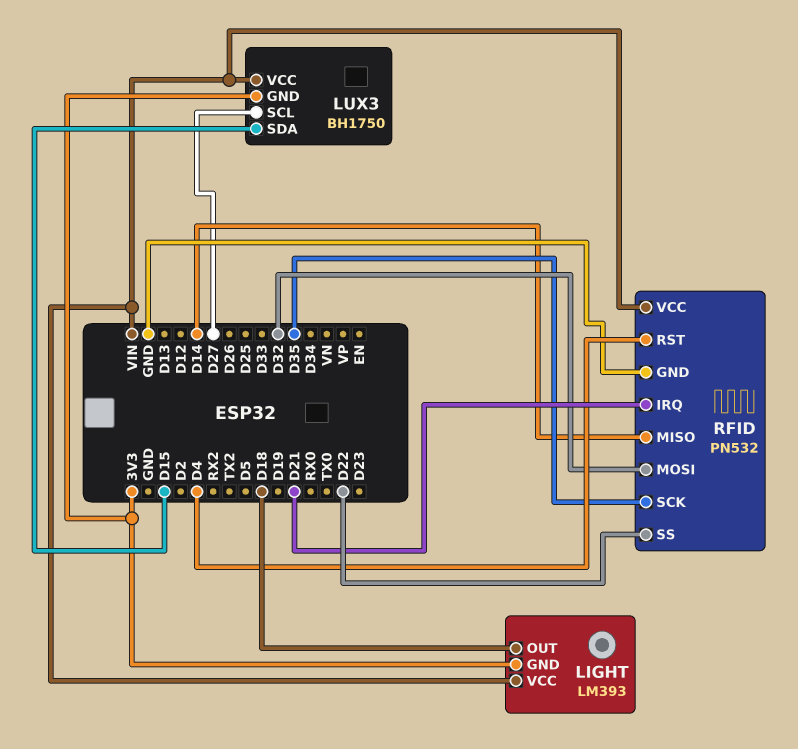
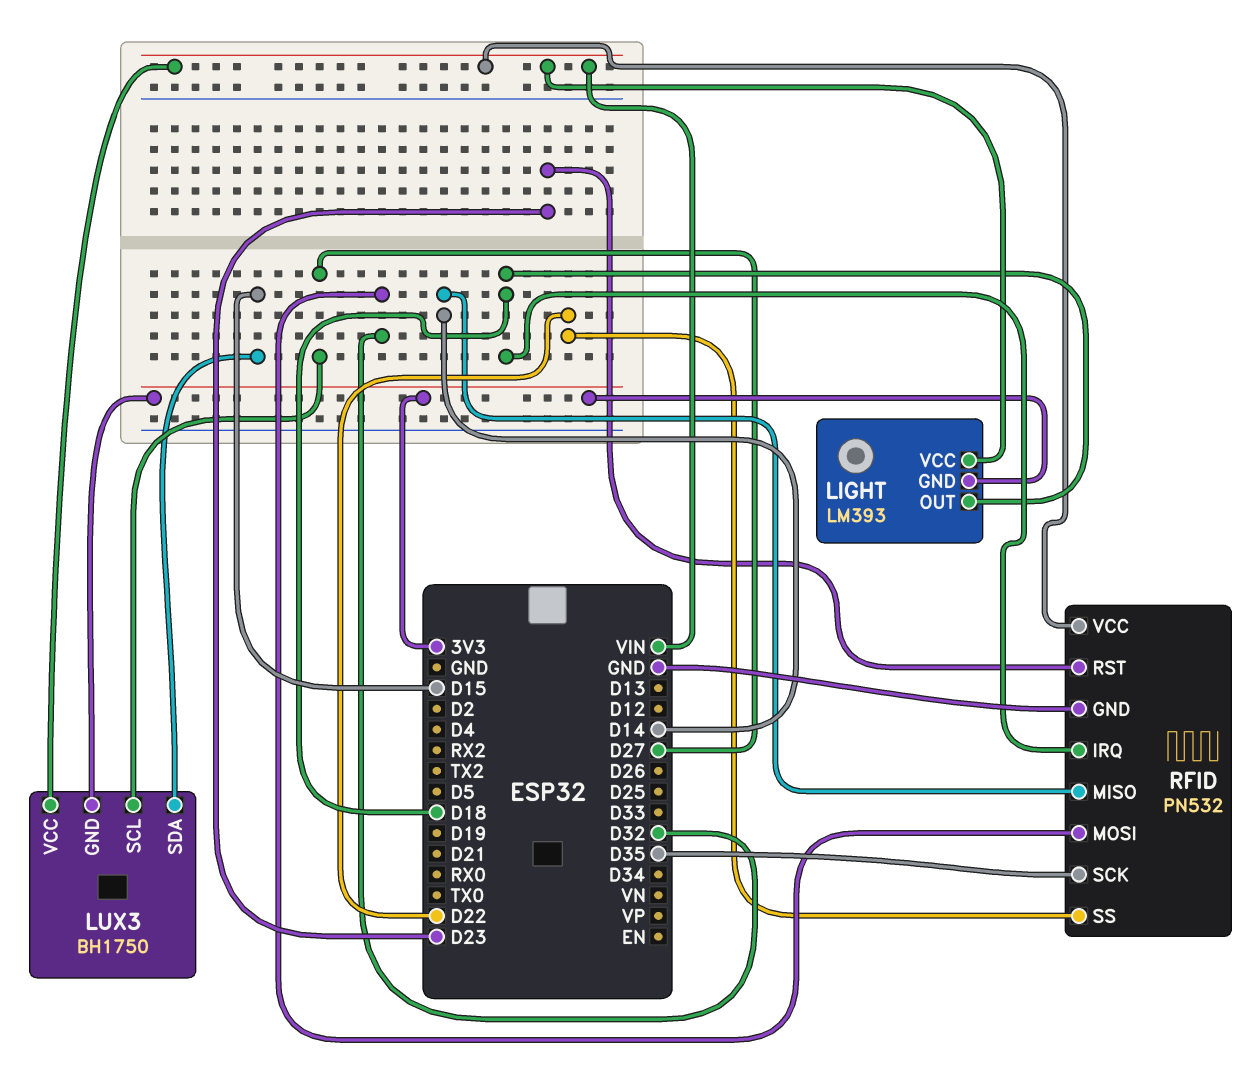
RFID pin IRQ: D21 -> D18
RFID pin RST: D4 -> D23

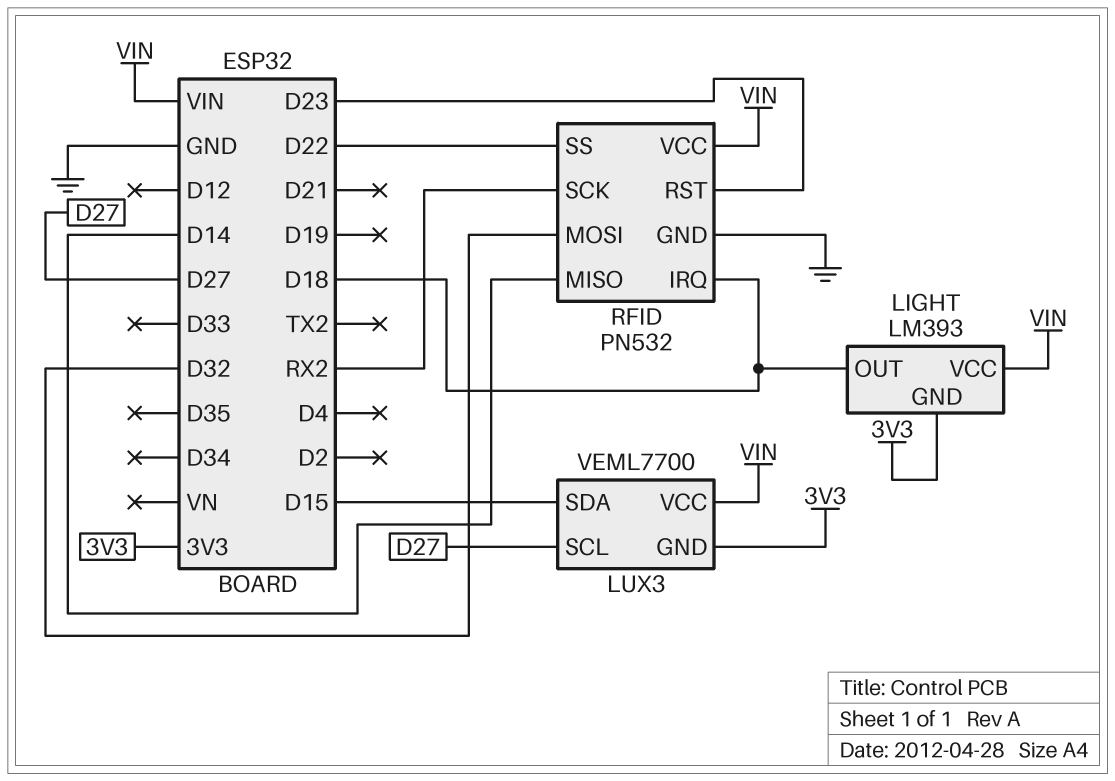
LUX3: BH1750 -> VEML7700
RFID pin SCK: D35 -> RX2

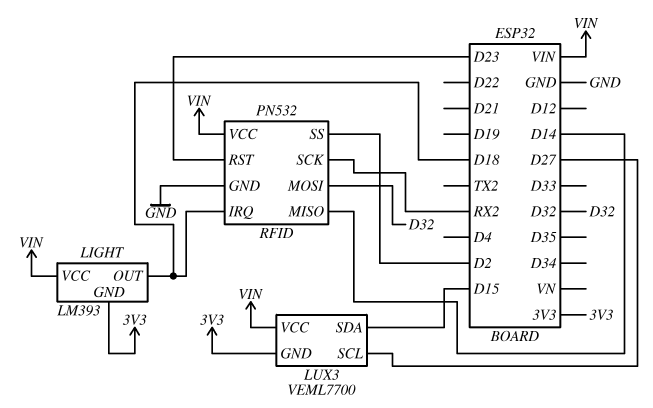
RFID pin SS: D22 -> D2

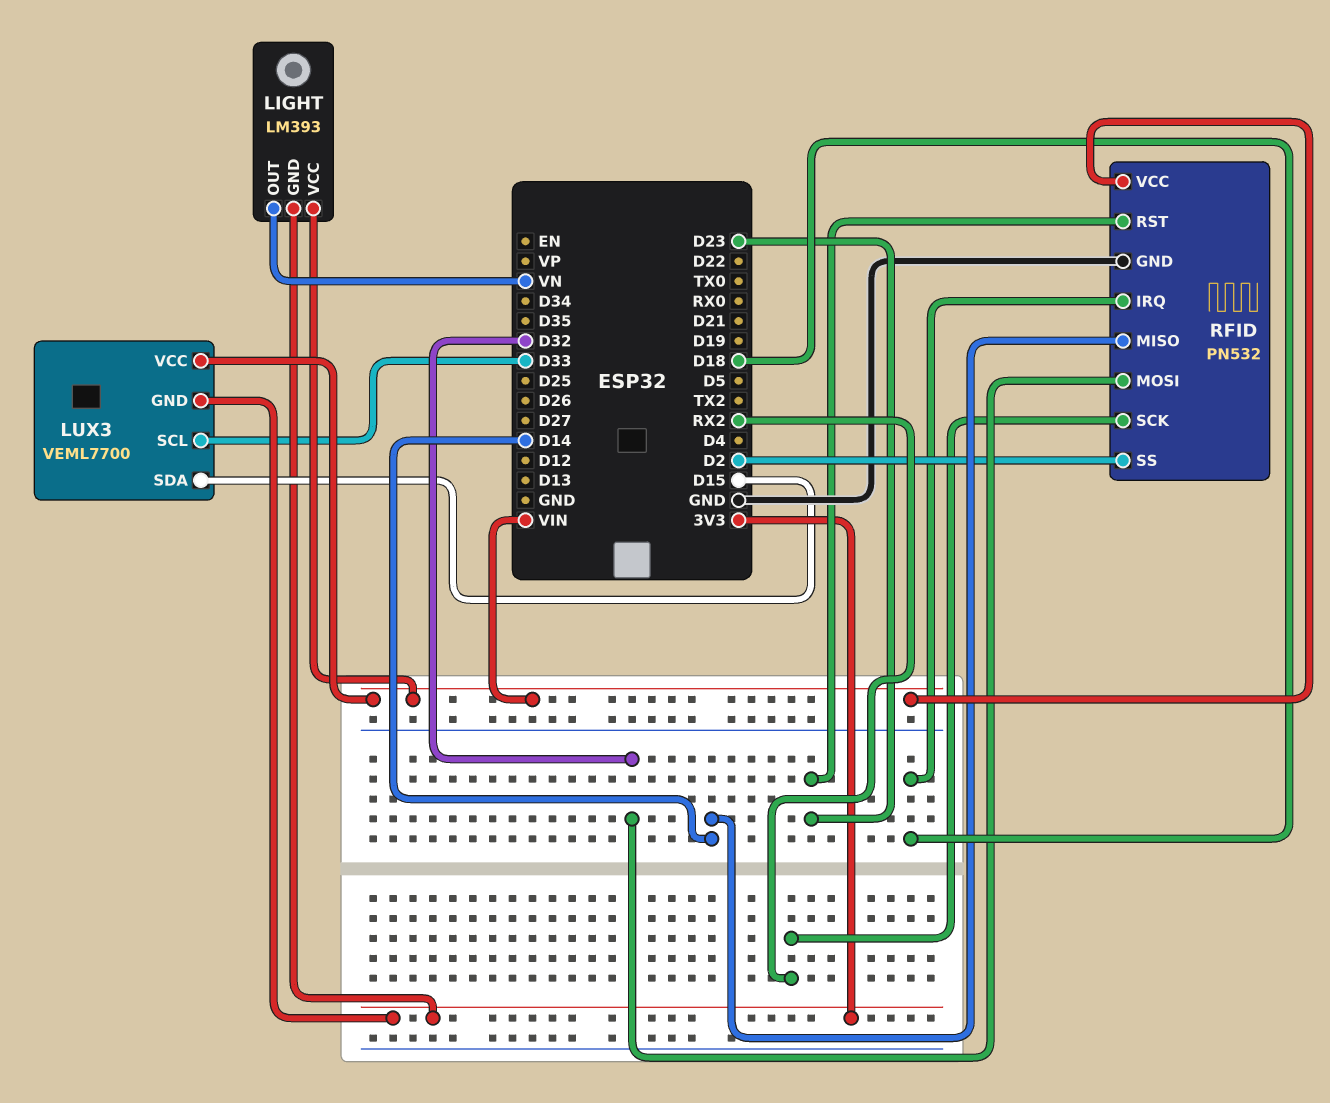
LIGHT pin OUT: D18 -> VN
LUX3 pin SCL: D27 -> D33

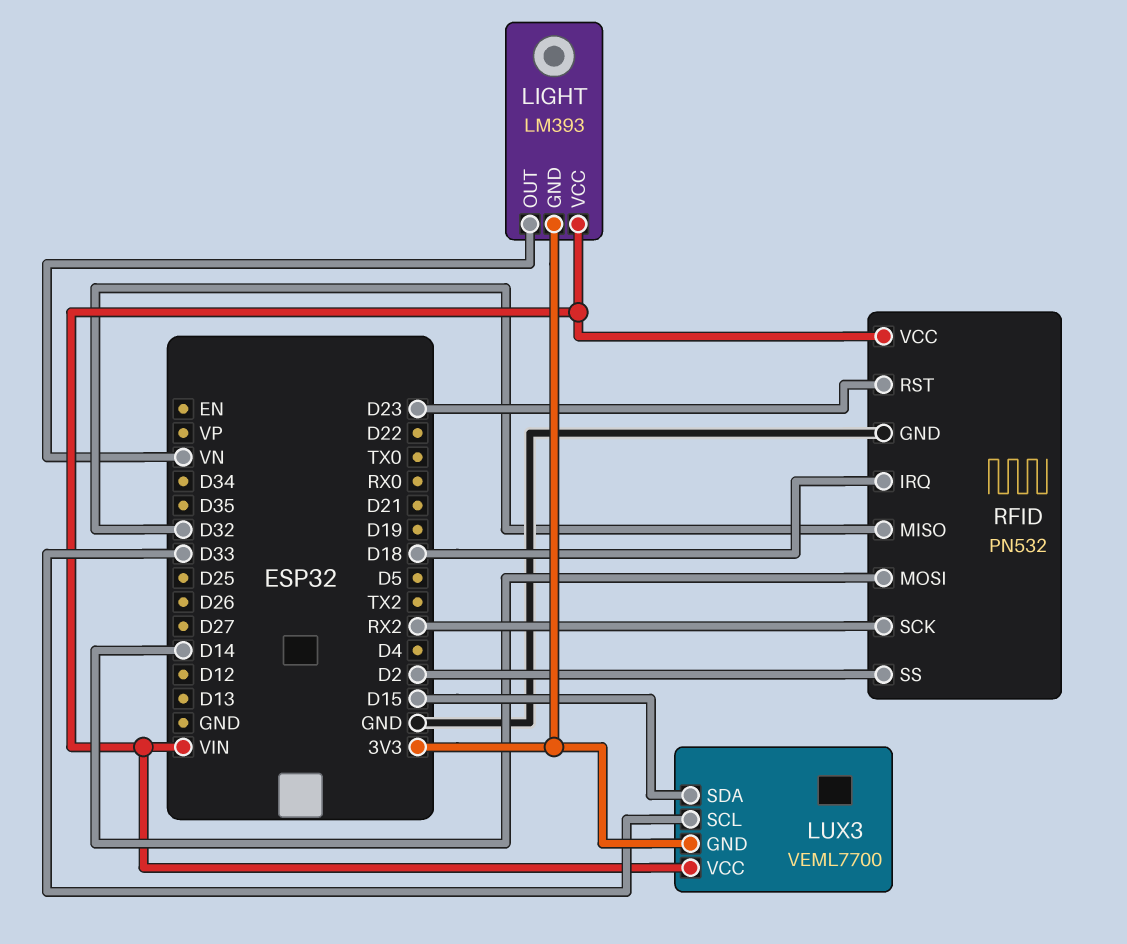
RFID pin MISO: D14 -> D32
RFID pin MOSI: D32 -> D14

